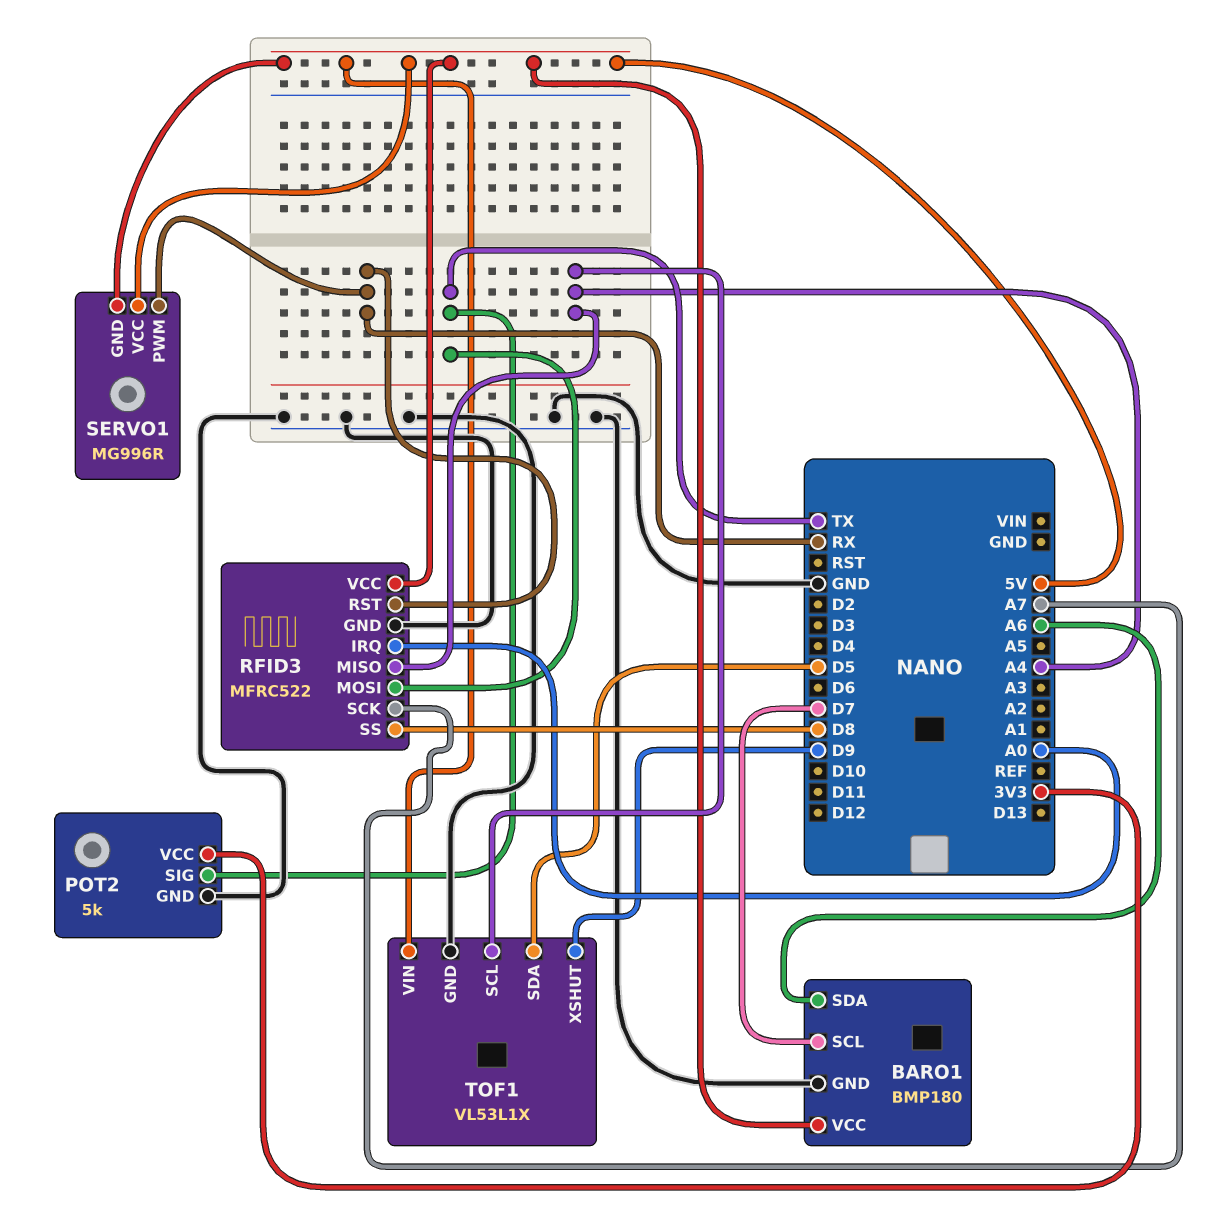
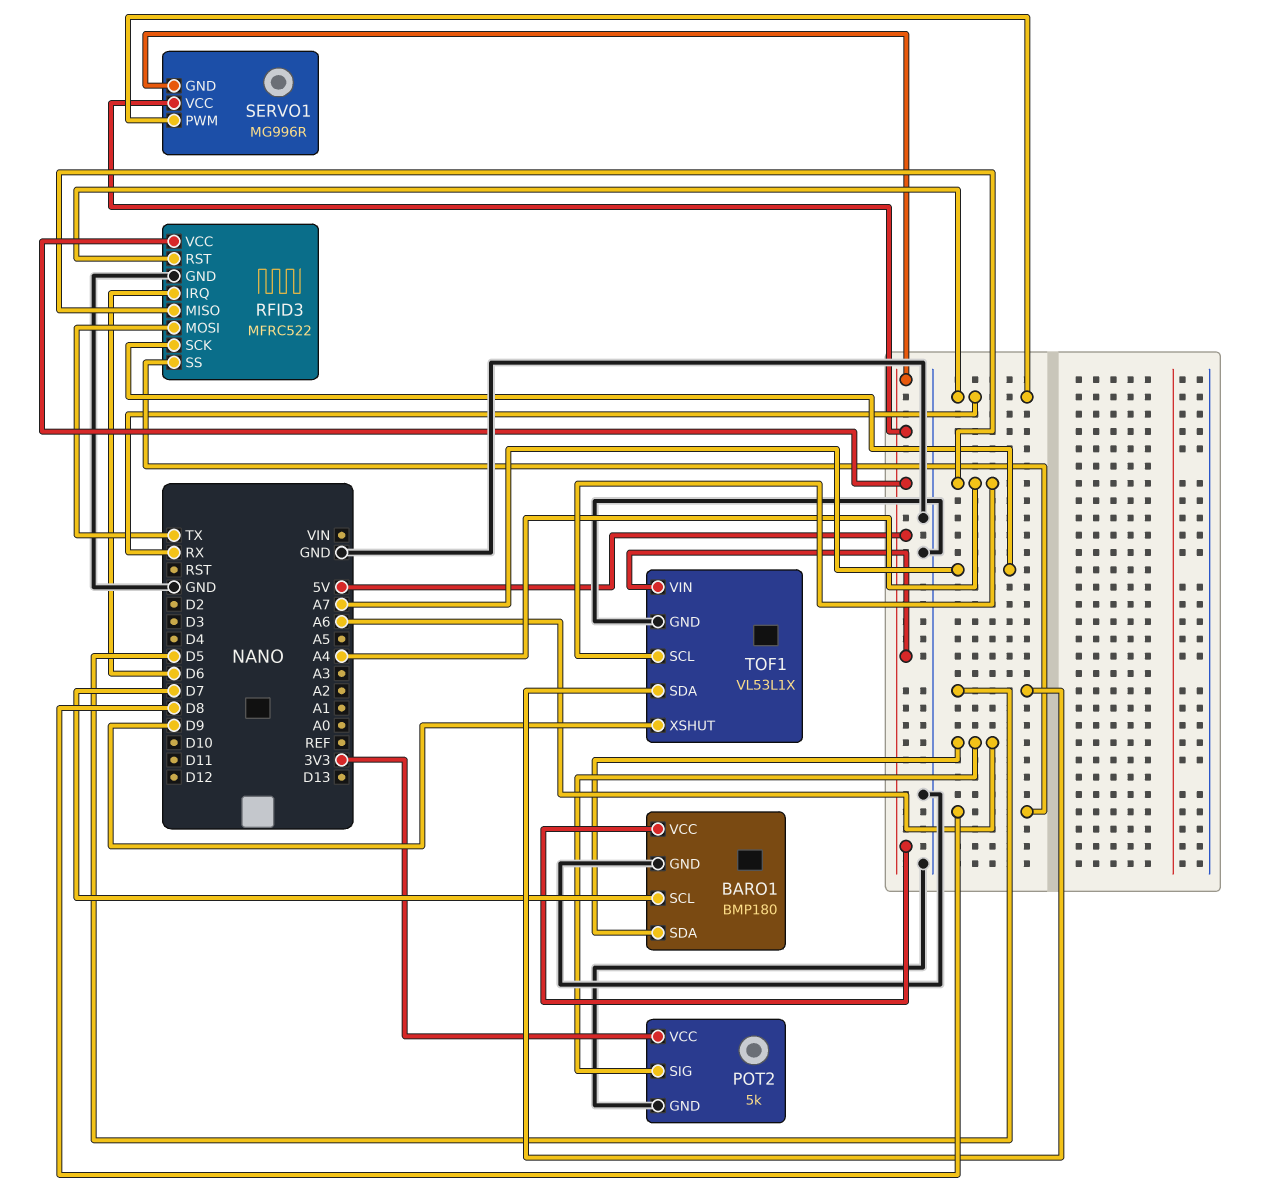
POT2 pin SIG: TX -> A6
RFID3 pin IRQ: A0 -> D6

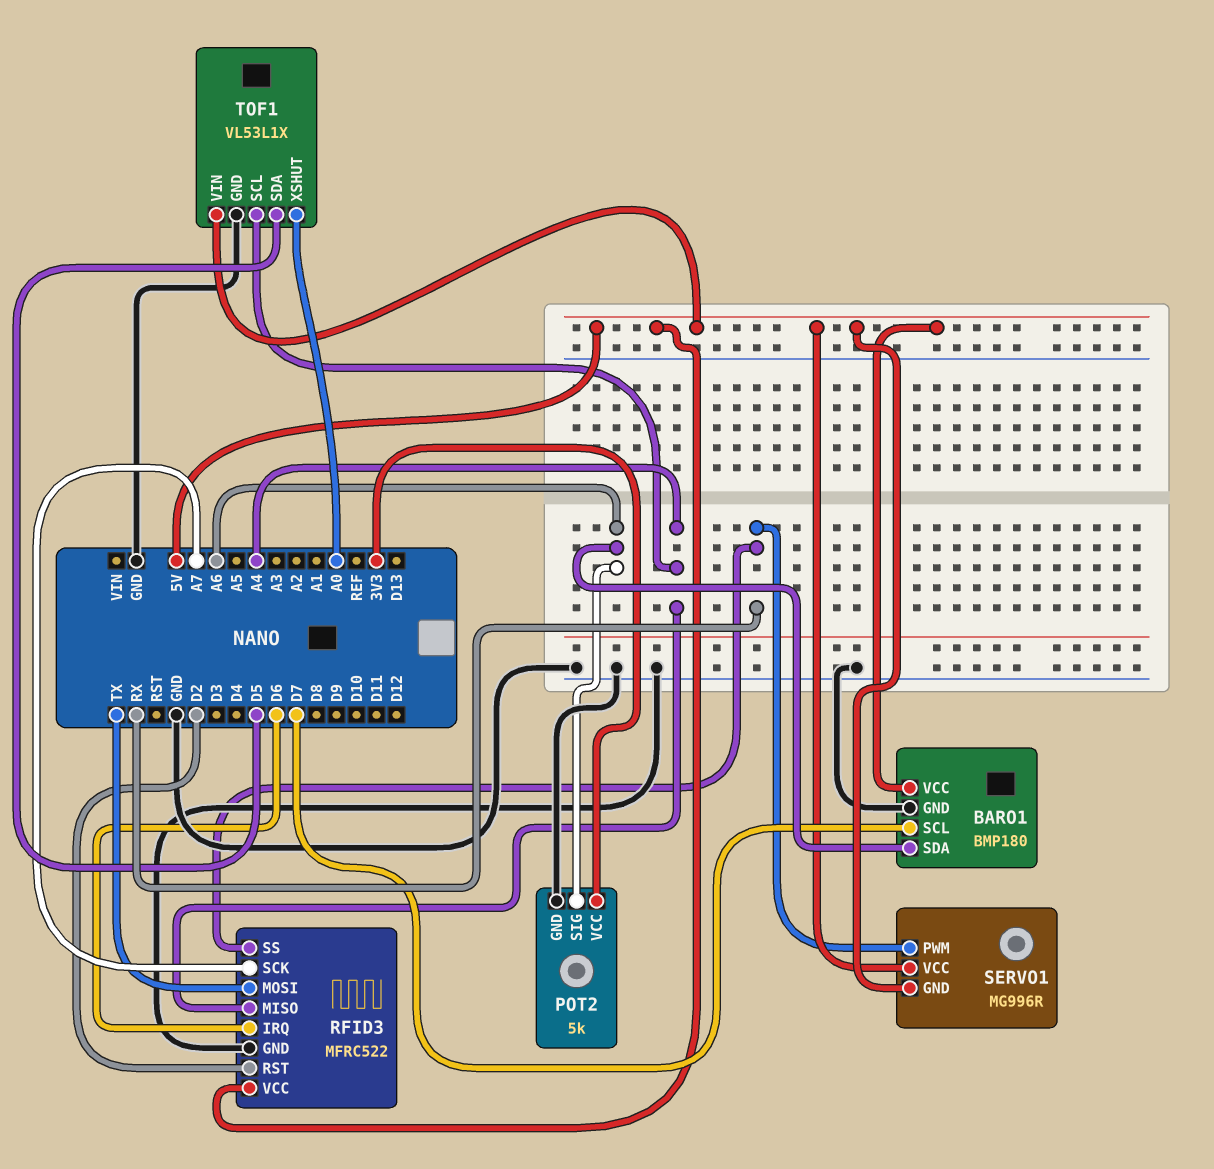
RFID3 pin RST: RX -> D2
RFID3 pin SS: D8 -> RX
TOF1 pin XSHUT: D9 -> A0

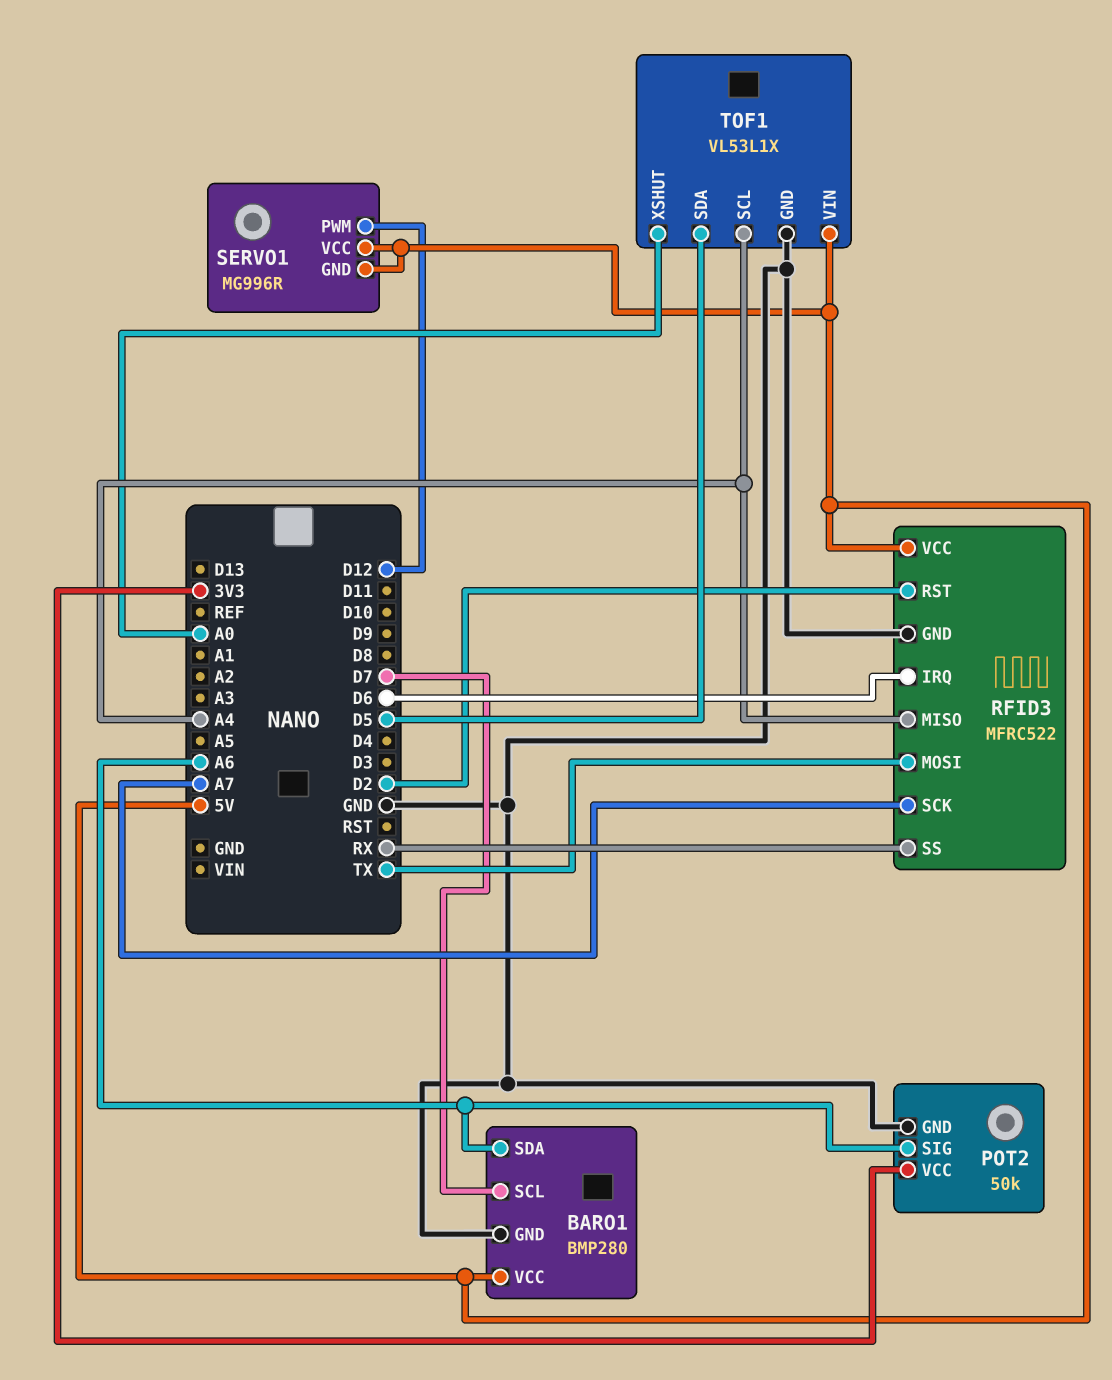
BARO1: BMP180 -> BMP280
POT2: 5k -> 50k
SERVO1 pin PWM: RX -> D12

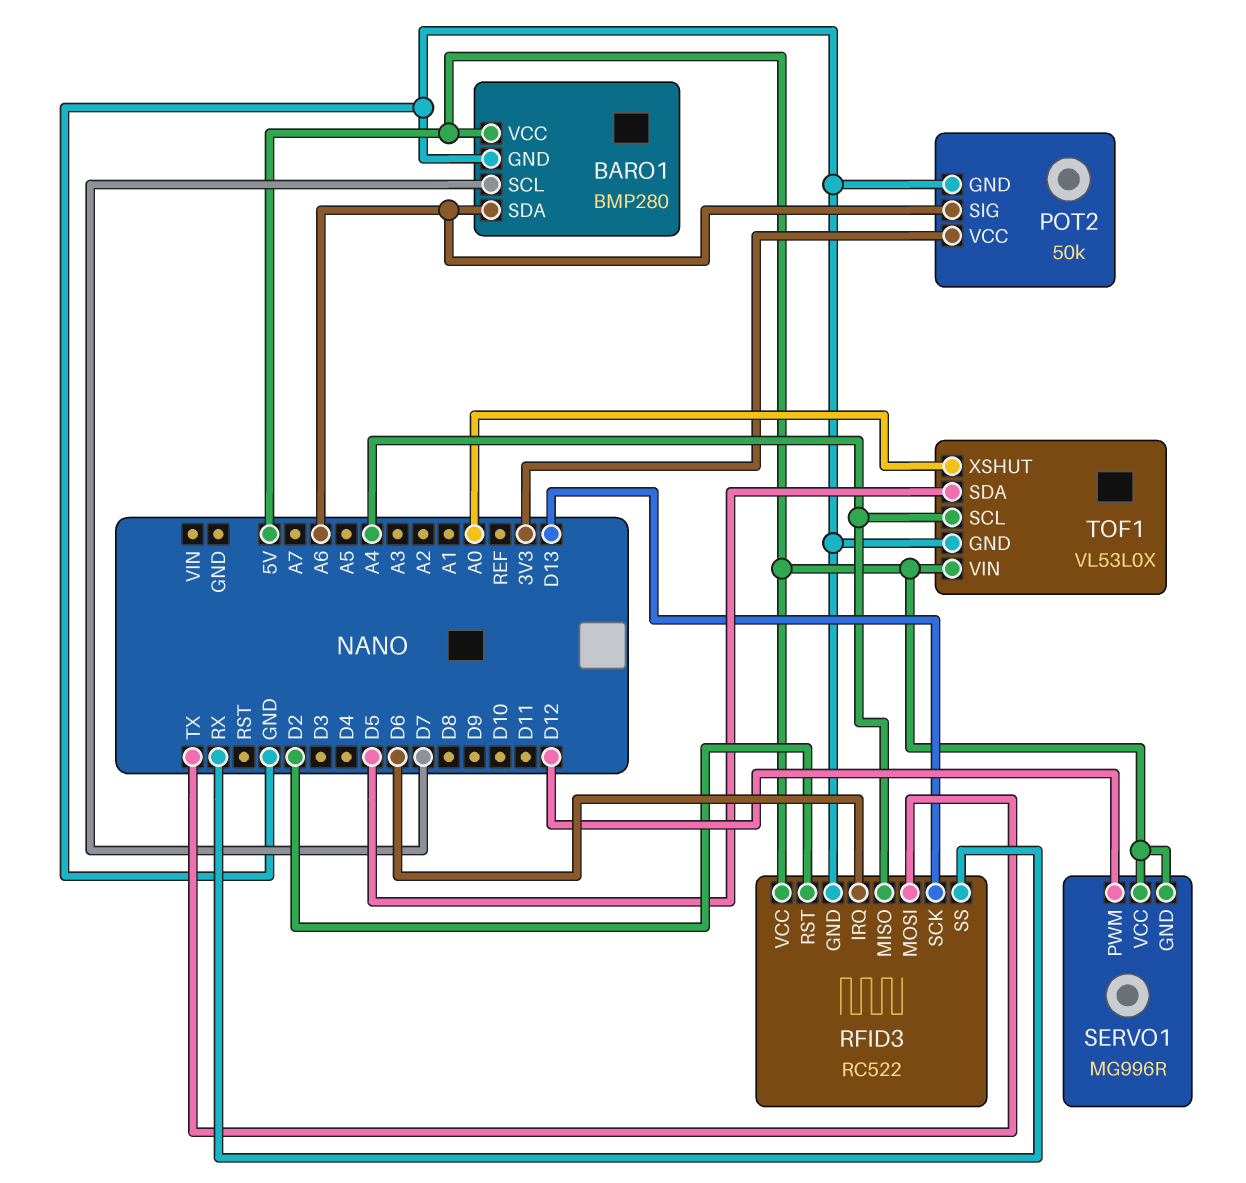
RFID3: MFRC522 -> RC522
RFID3 pin SCK: A7 -> D13
TOF1: VL53L1X -> VL53L0X

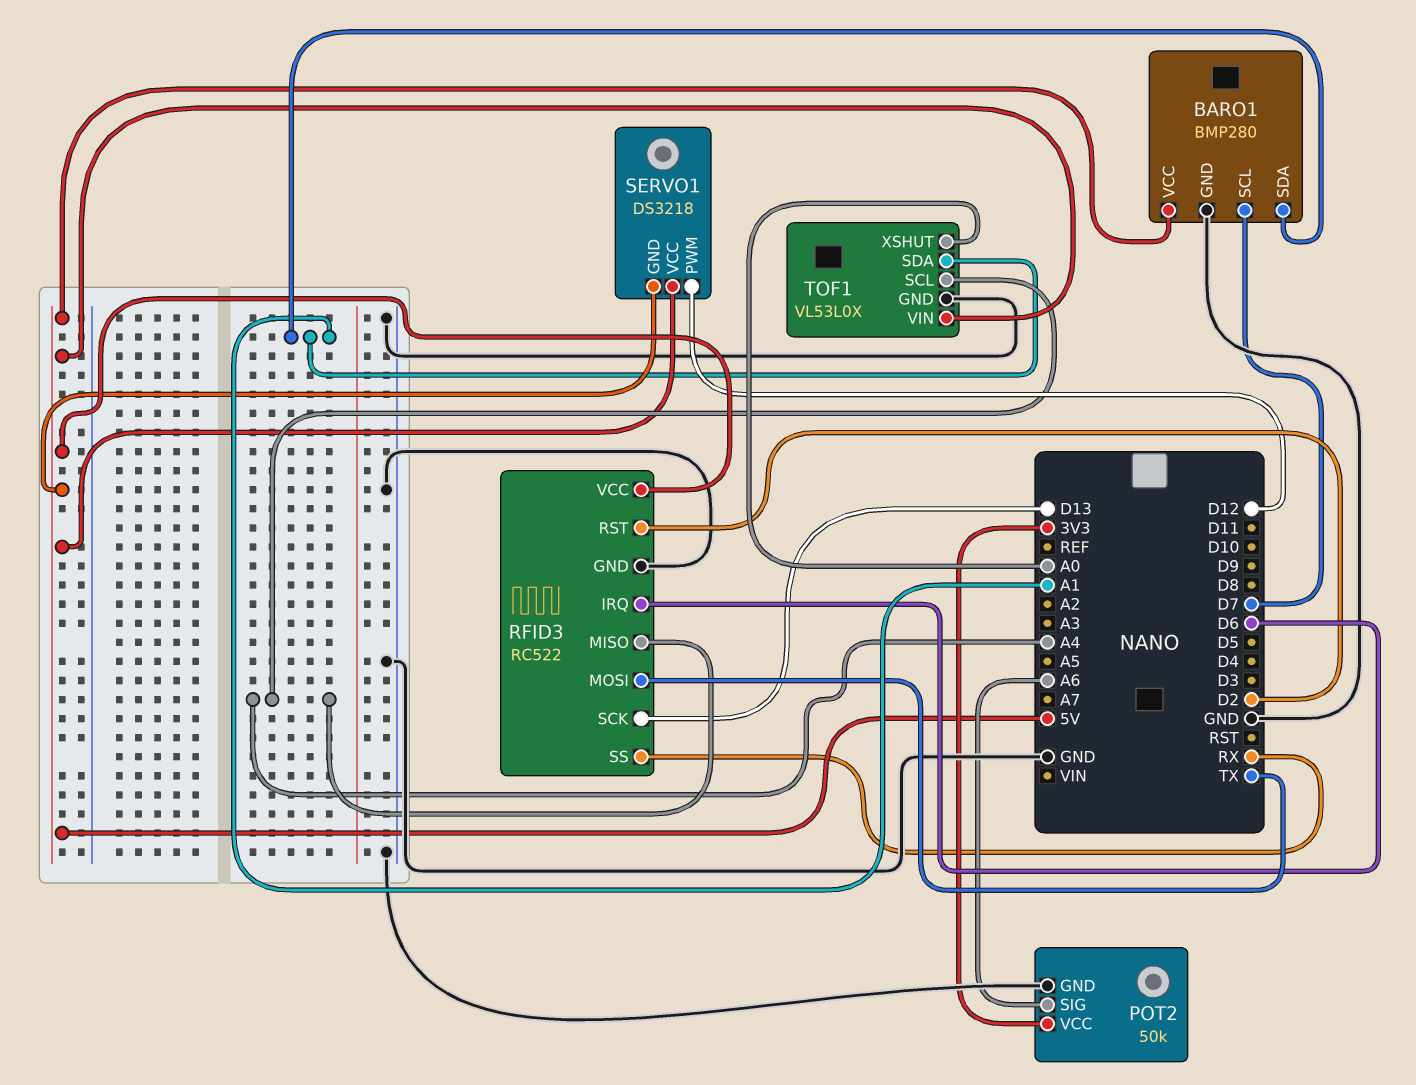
BARO1 pin SDA: A6 -> A1
SERVO1: MG996R -> DS3218
TOF1 pin SDA: D5 -> A1

